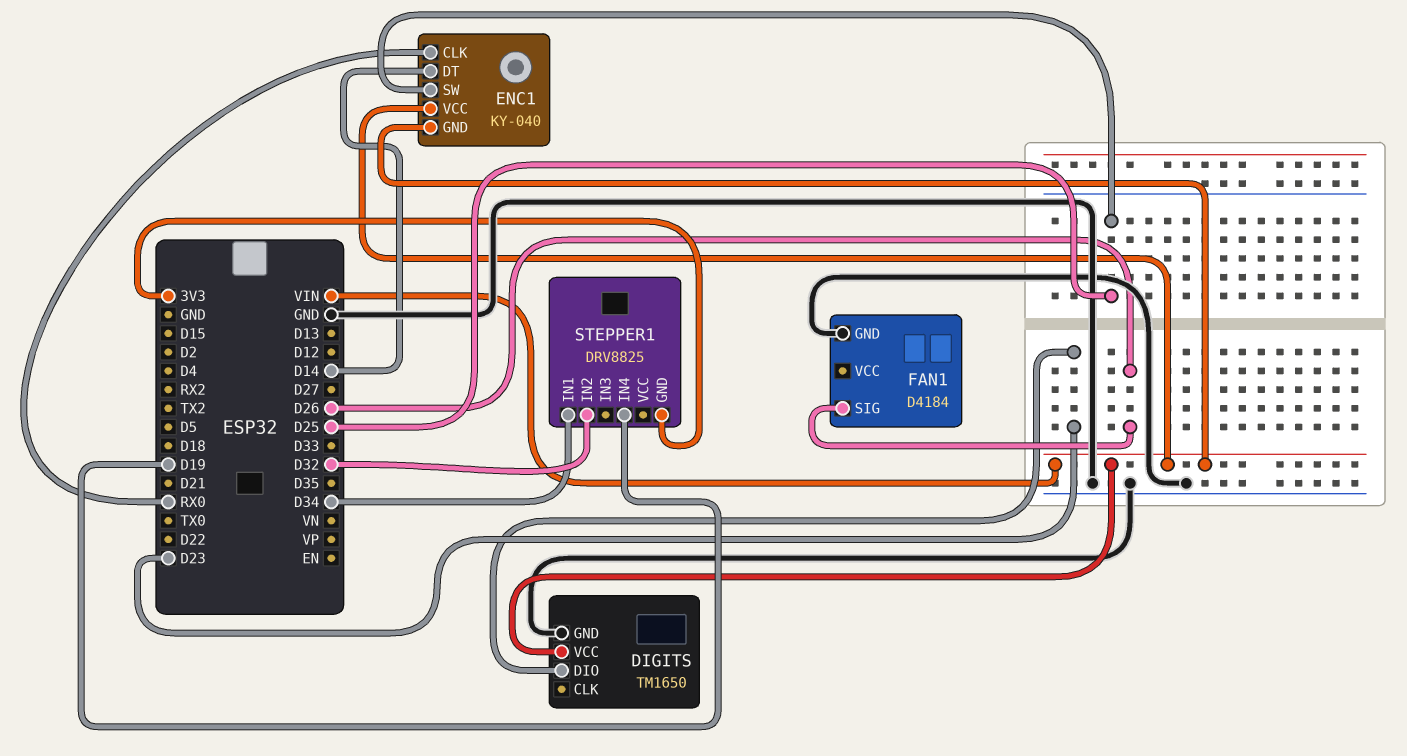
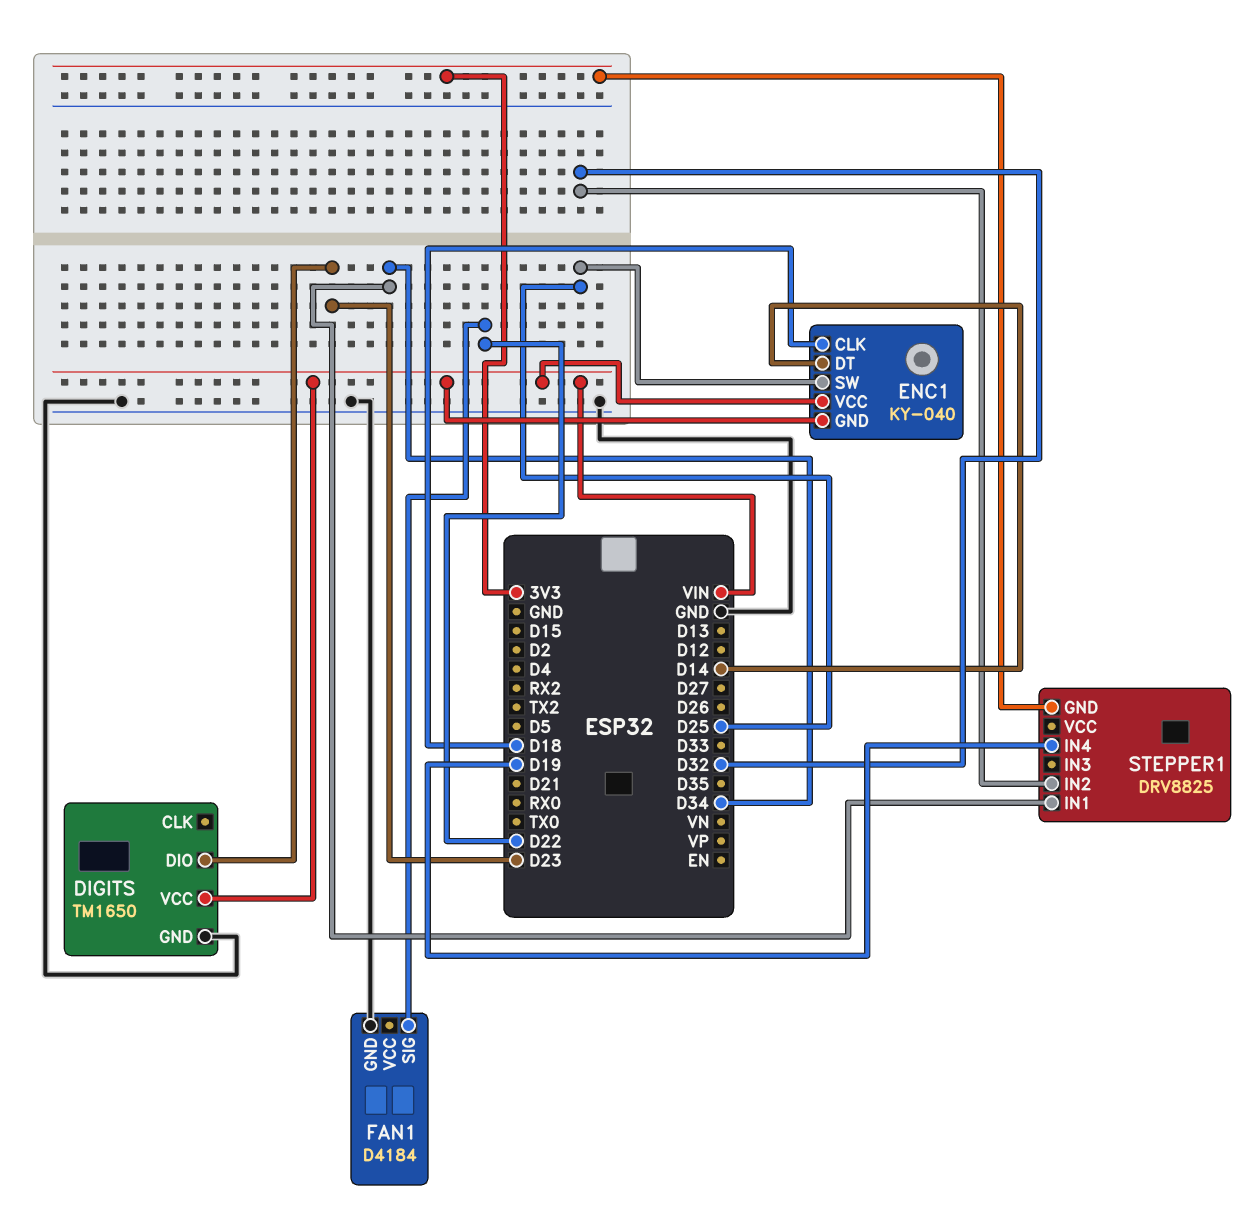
ENC1 pin CLK: RX0 -> D18
FAN1 pin SIG: D26 -> D22

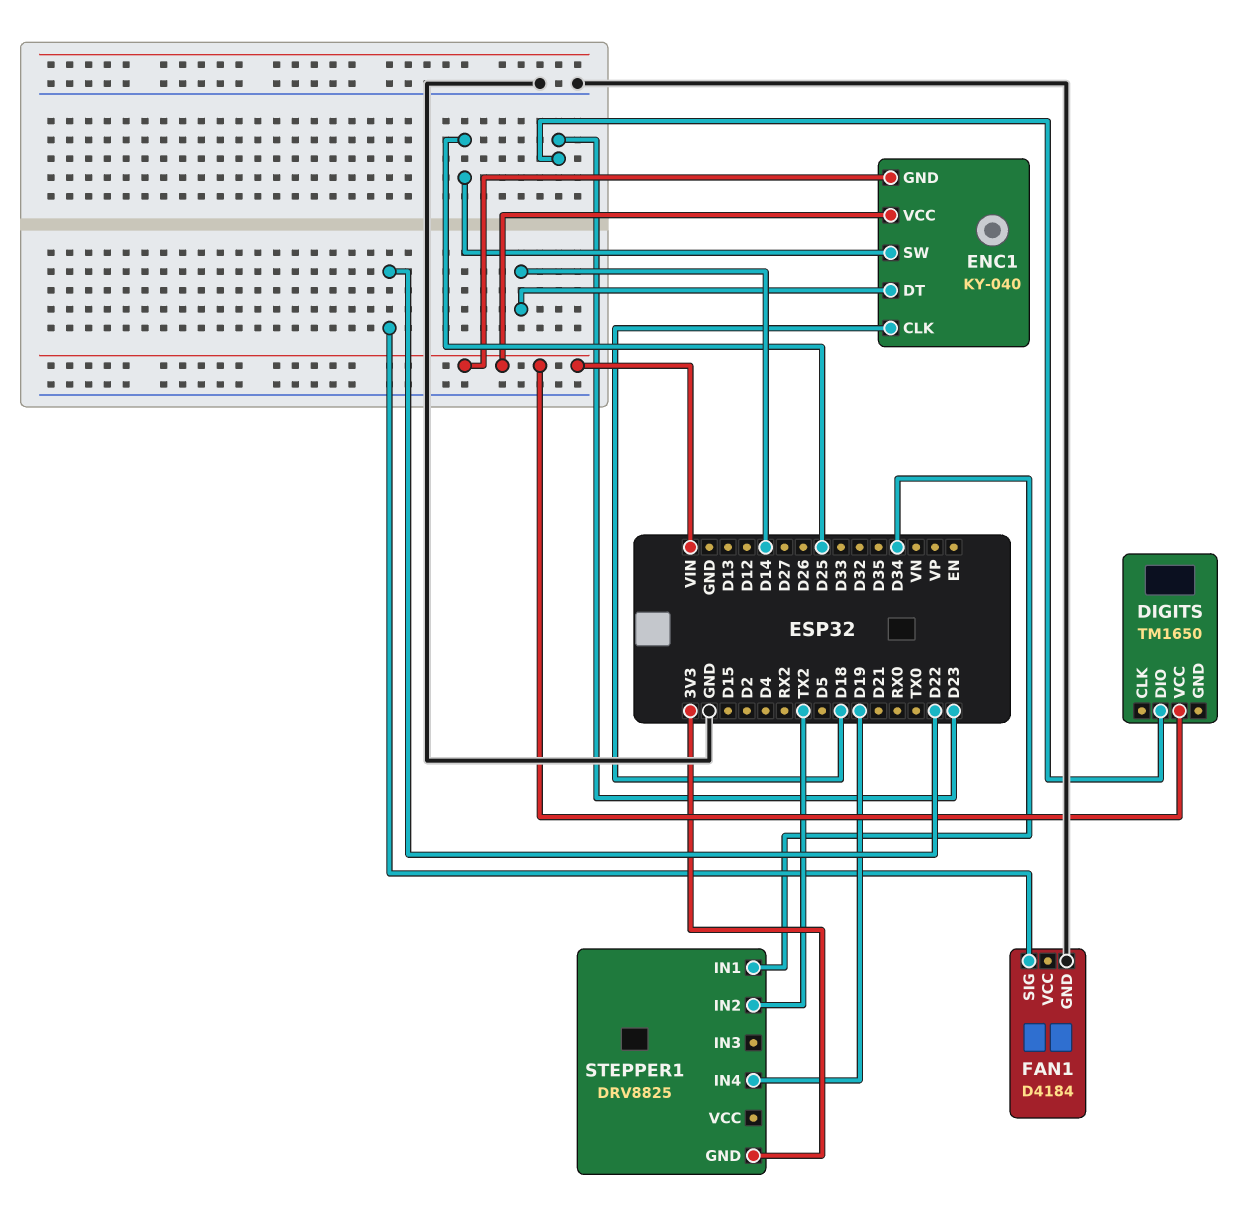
DIGITS pin GND: GND -> none
STEPPER1 pin IN2: D32 -> TX2

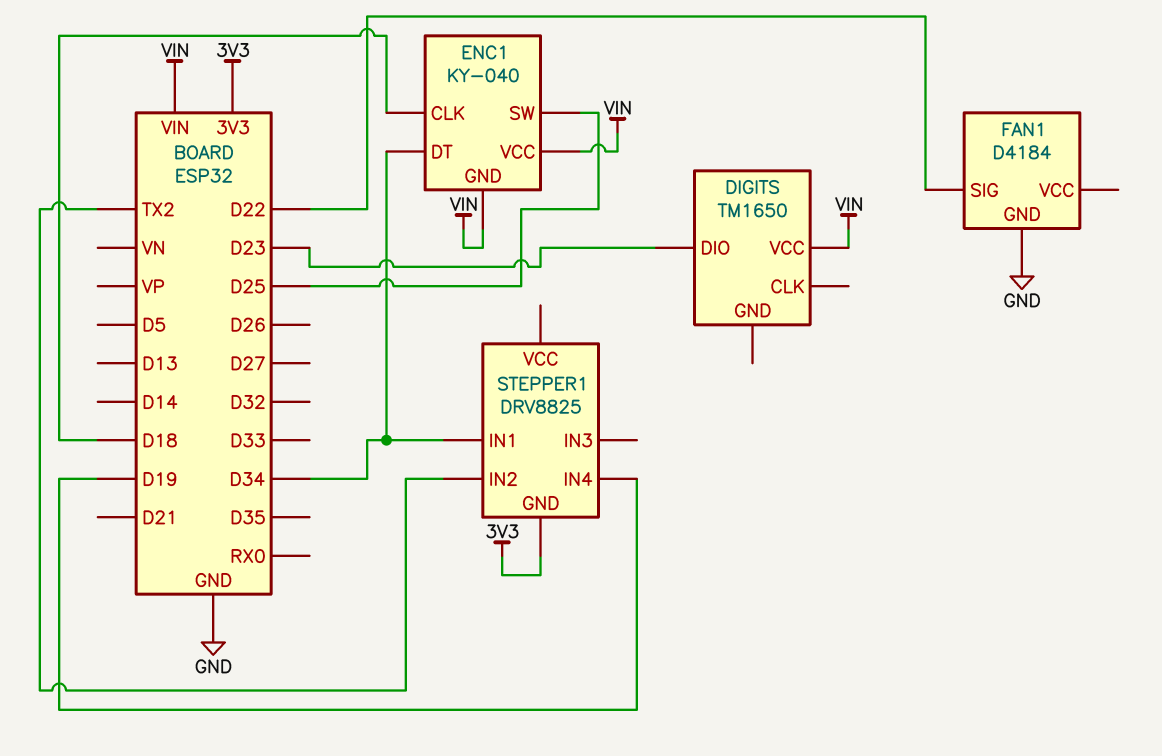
ENC1 pin DT: D14 -> D34

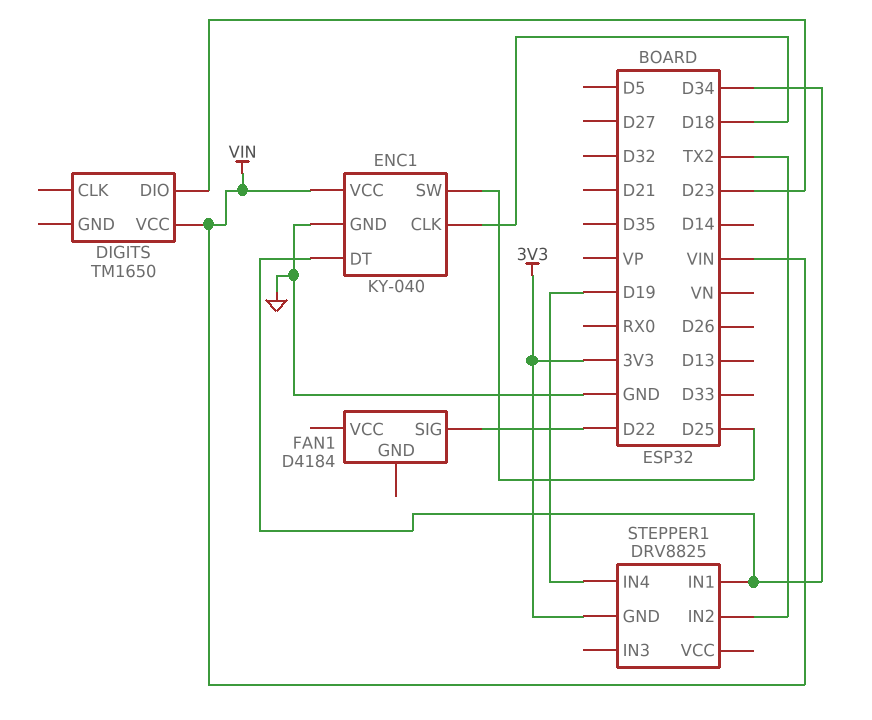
ENC1 pin GND: VIN -> GND
FAN1 pin GND: GND -> none

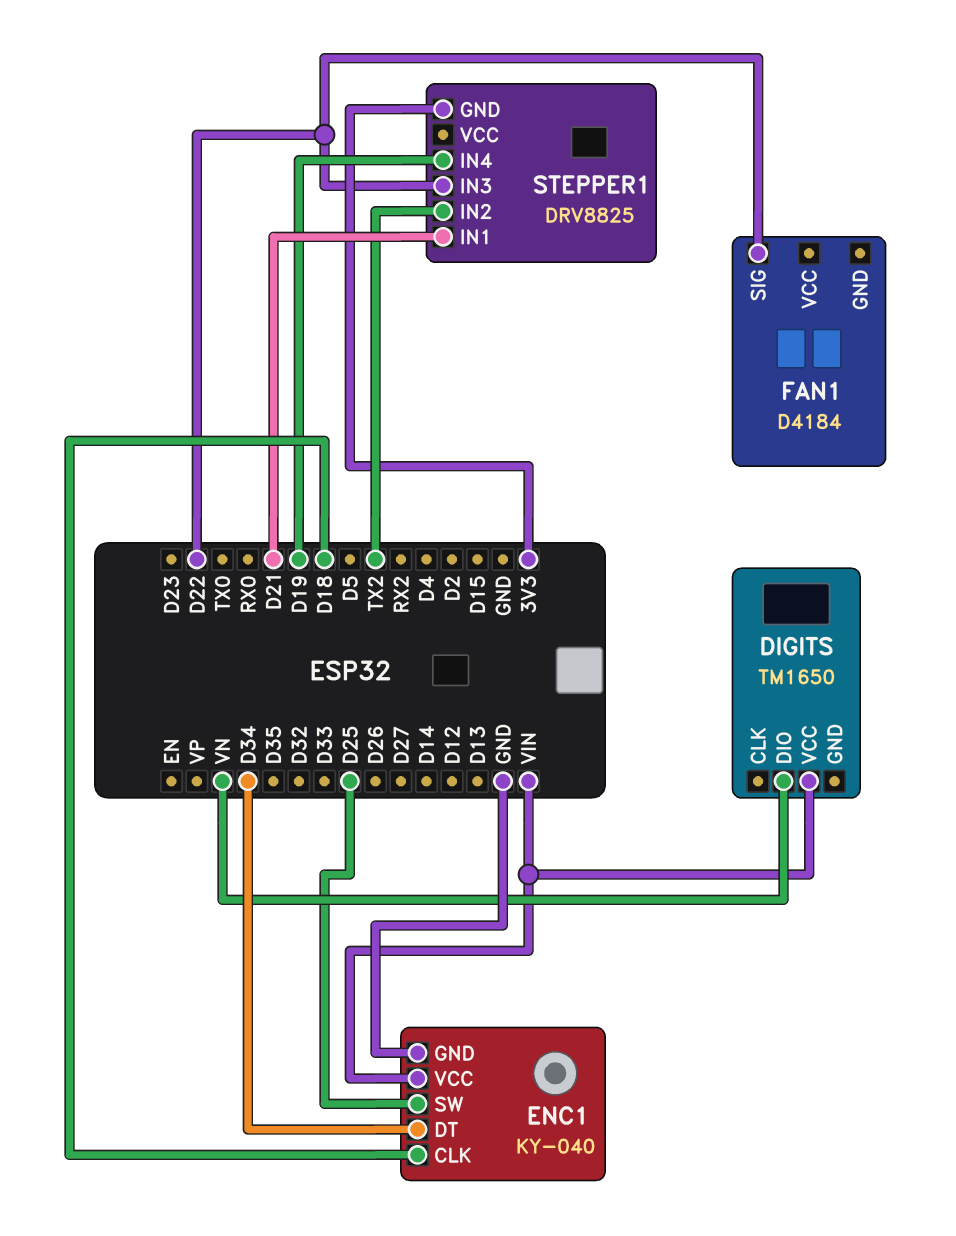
DIGITS pin DIO: D23 -> VN
STEPPER1 pin IN1: D34 -> D21
STEPPER1 pin IN3: none -> D22

